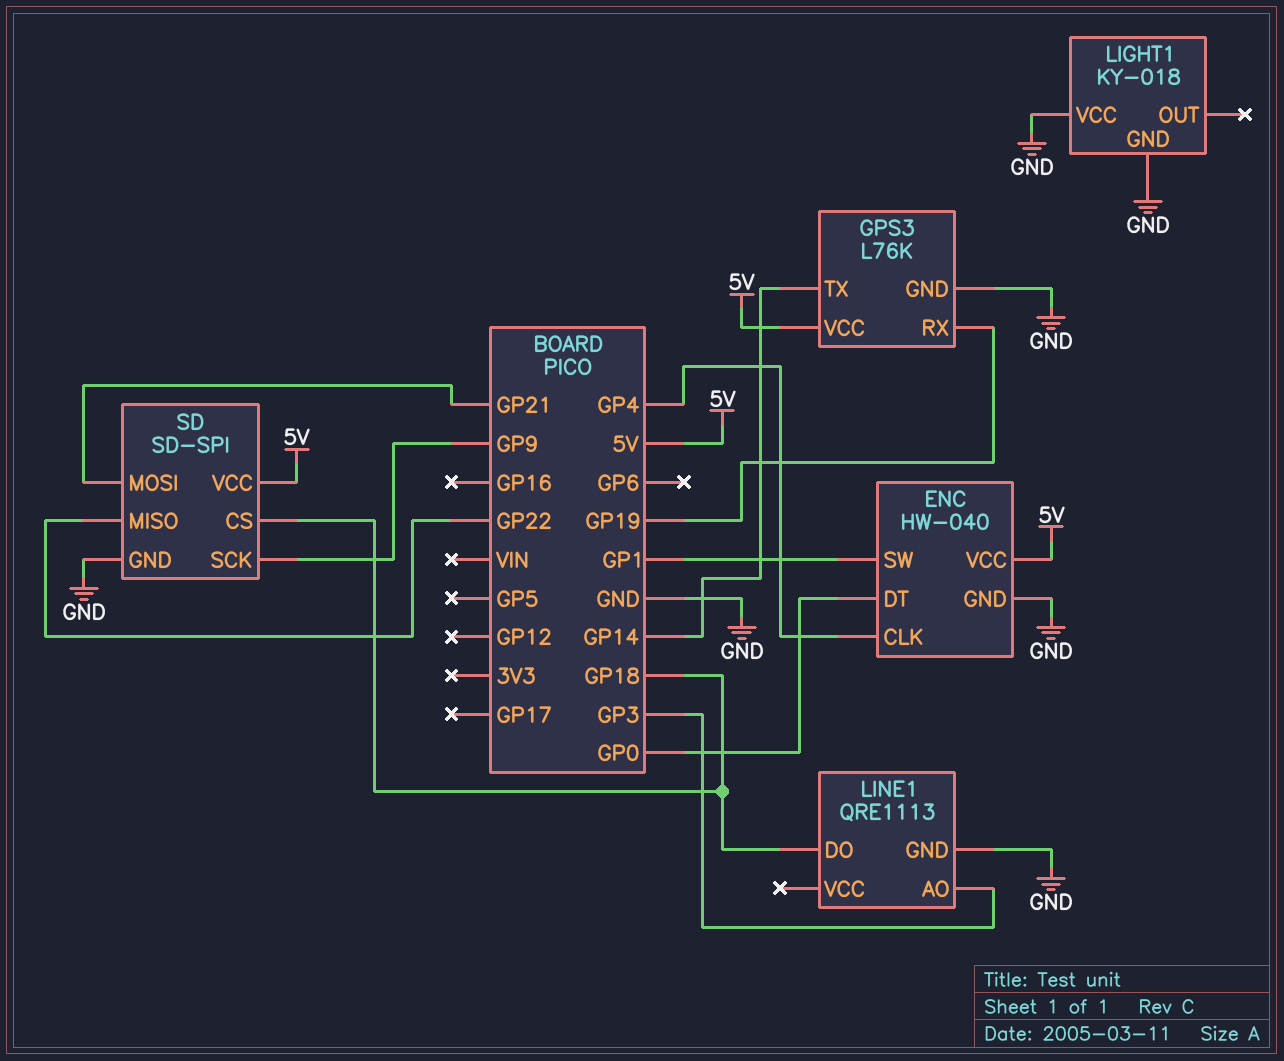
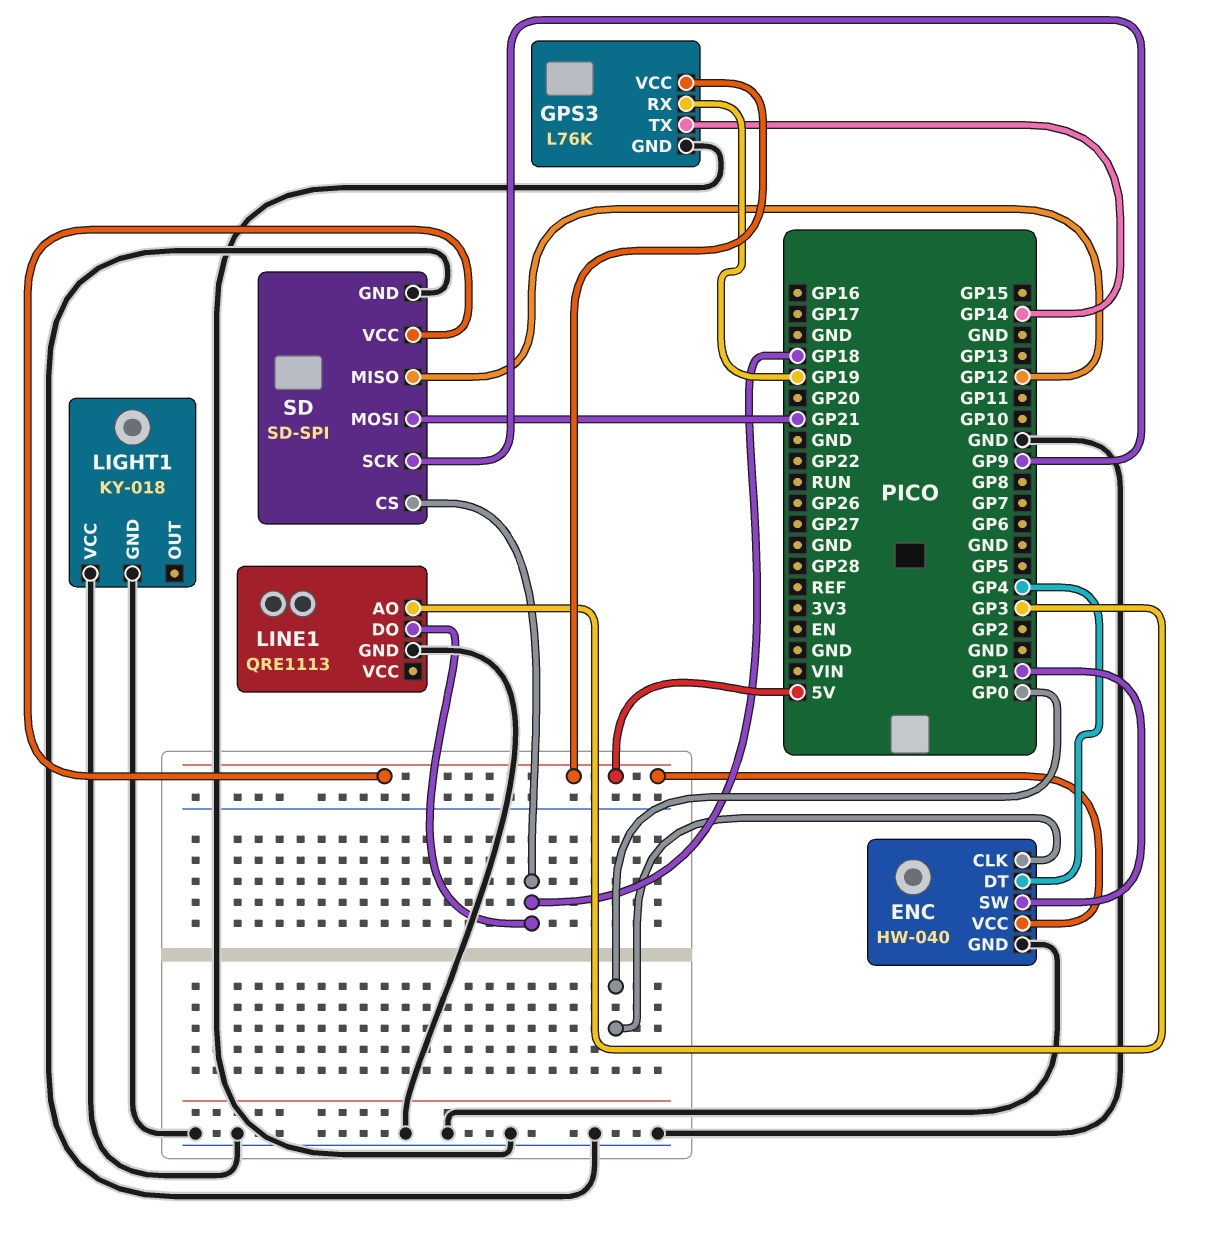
ENC pin CLK: GP4 -> GP0
ENC pin DT: GP0 -> GP4
SD pin MISO: GP22 -> GP12

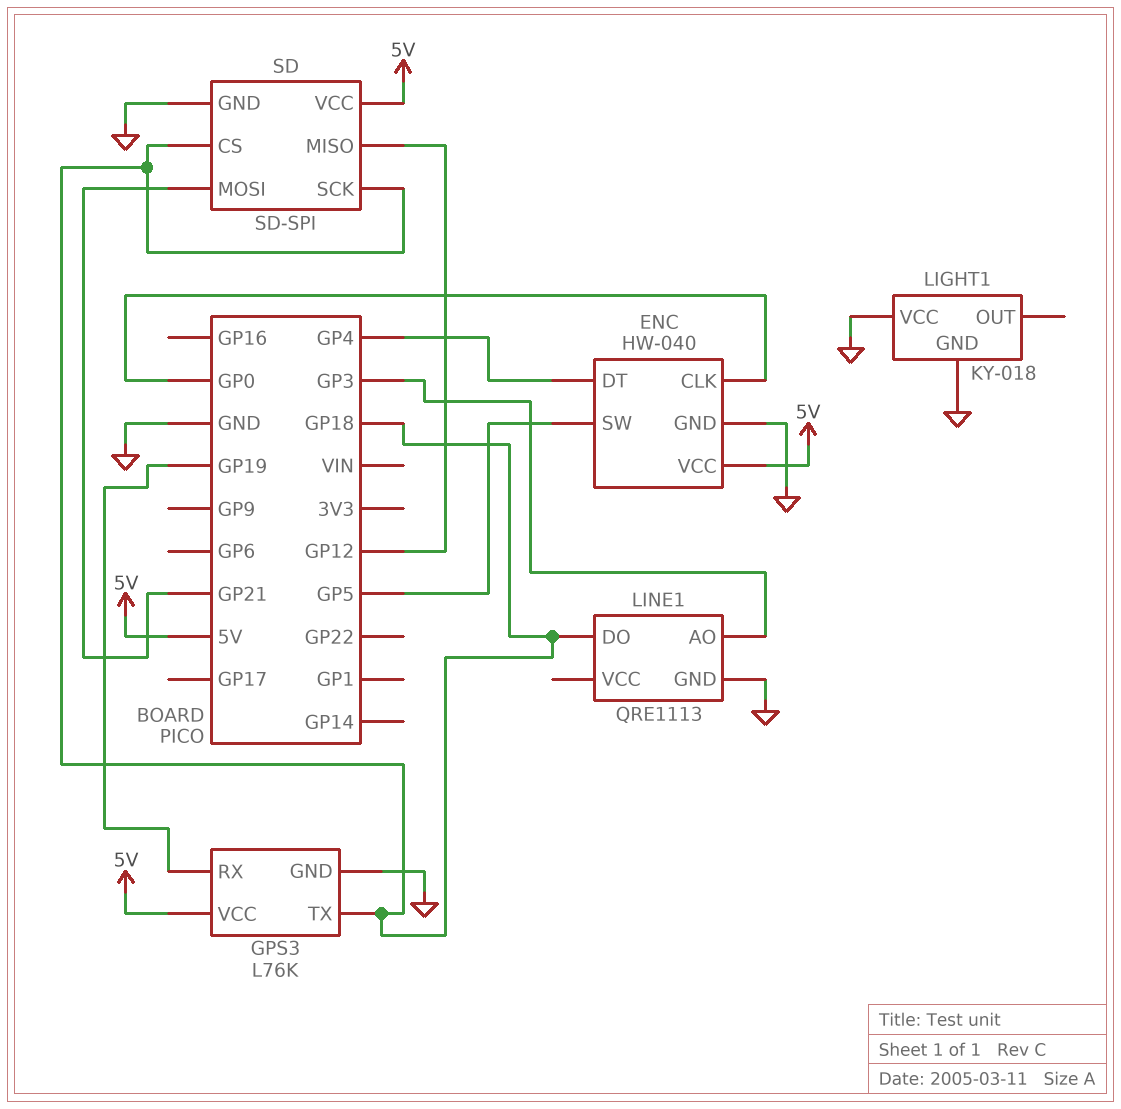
ENC pin SW: GP1 -> GP5
GPS3 pin TX: GP14 -> GP18
SD pin SCK: GP9 -> GP18

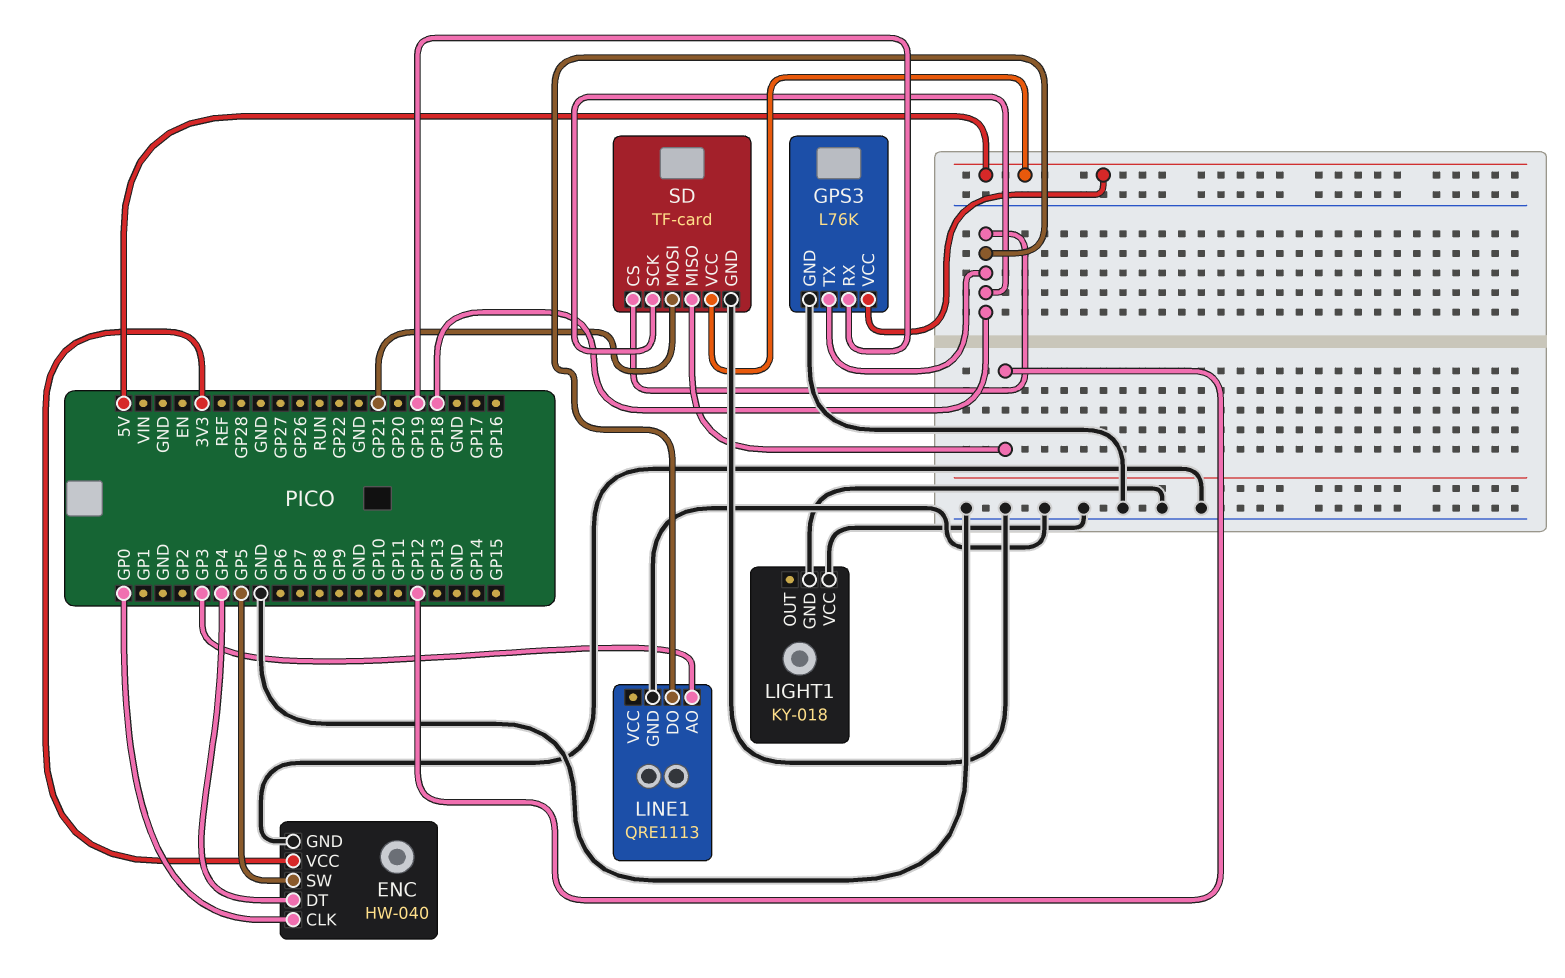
ENC pin VCC: 5V -> 3V3
SD: SD-SPI -> TF-card

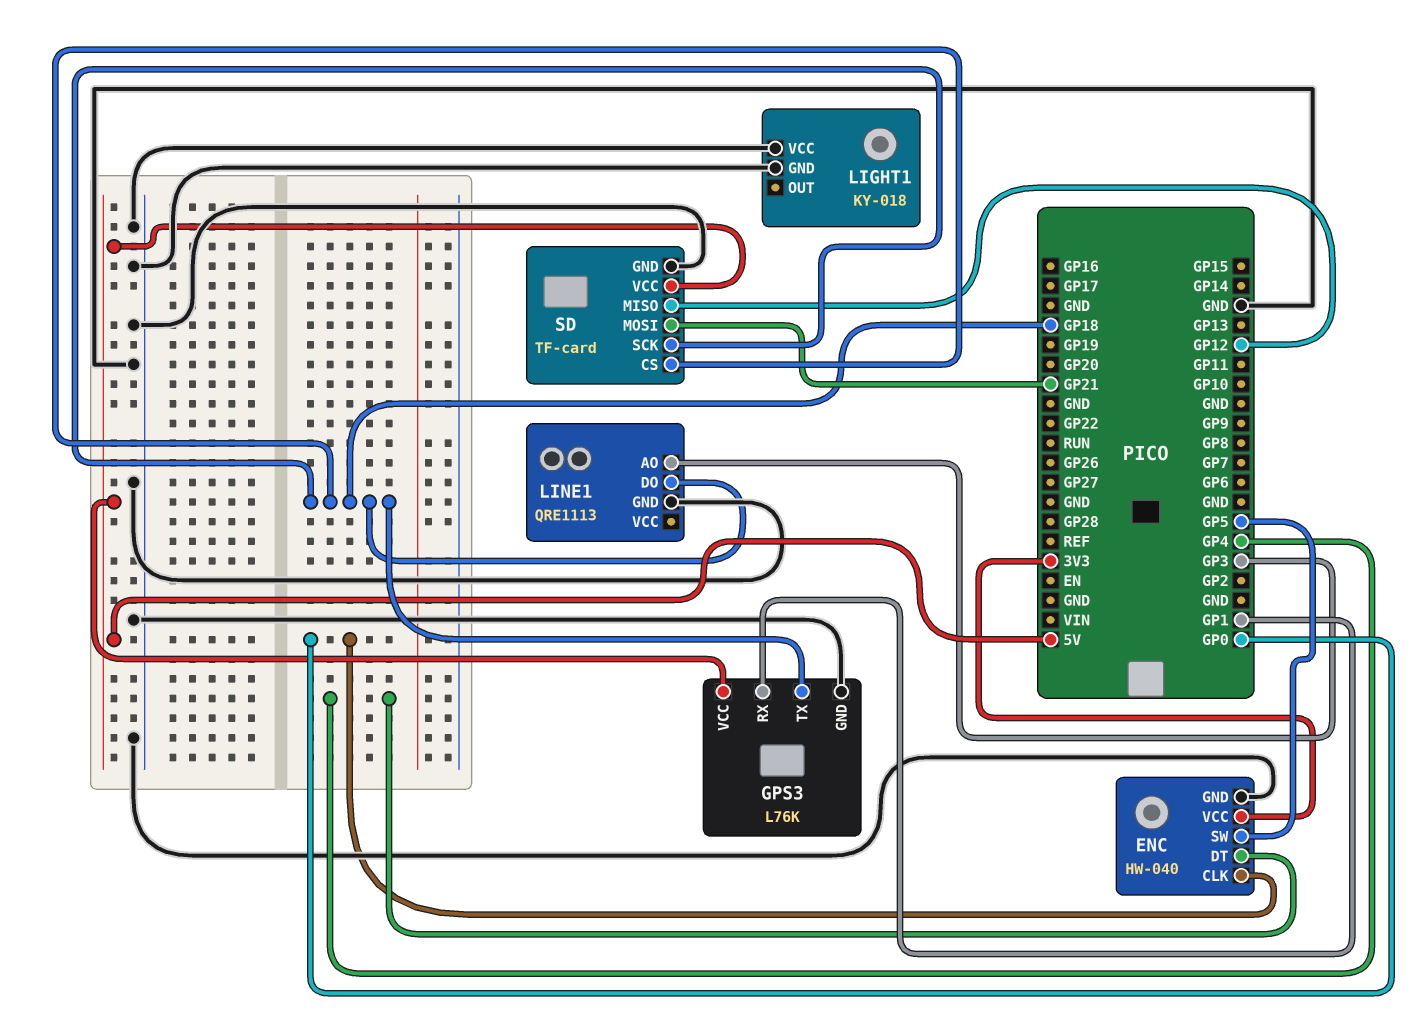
GPS3 pin RX: GP19 -> GP1

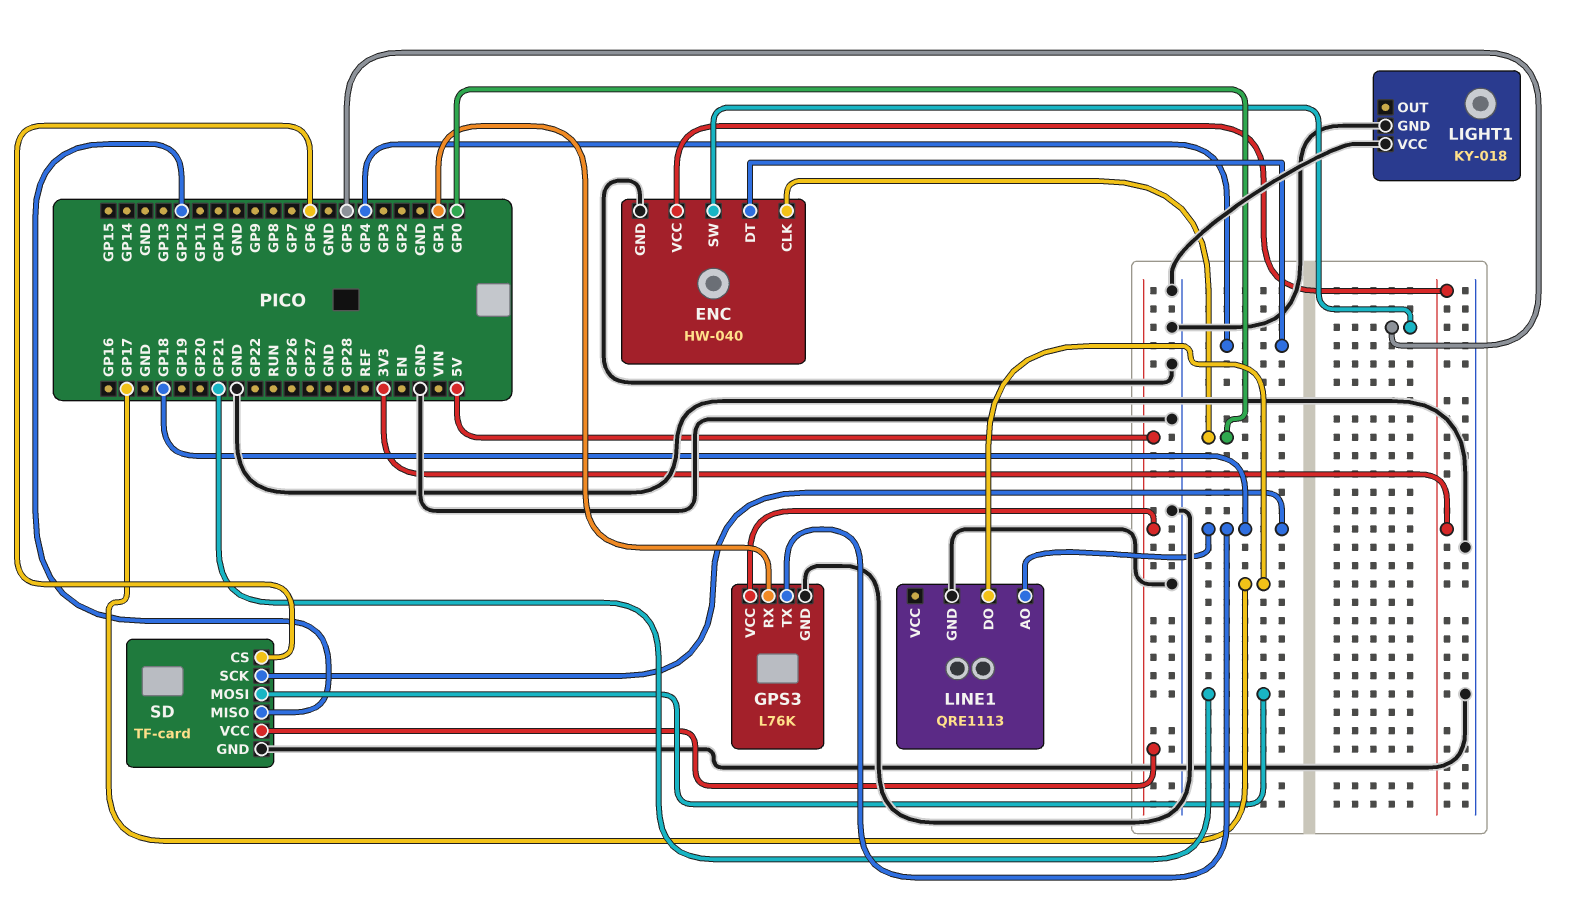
LINE1 pin AO: GP3 -> GP18
LINE1 pin DO: GP18 -> GP17
SD pin CS: GP18 -> GP6

